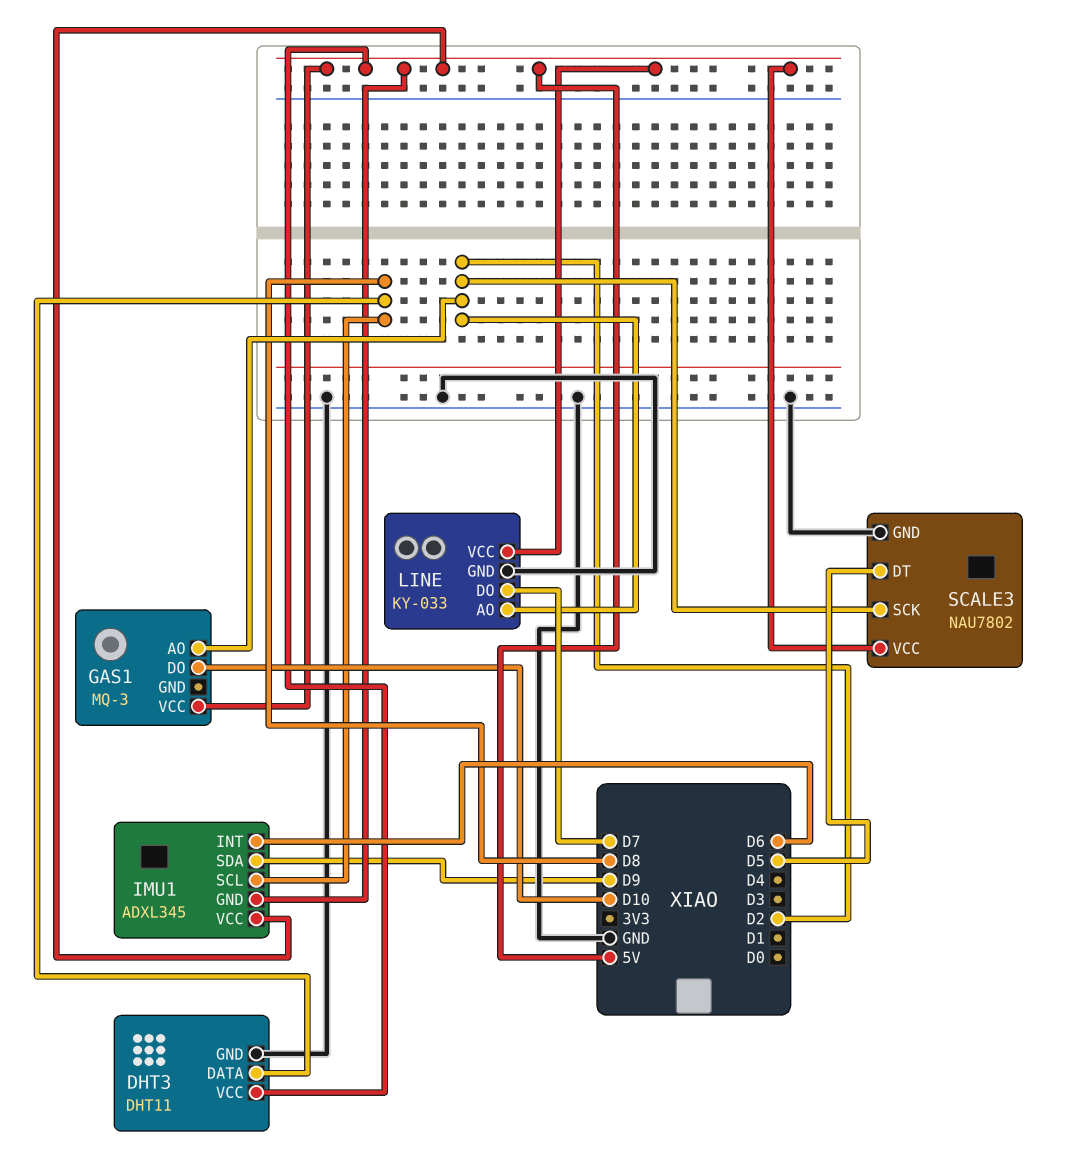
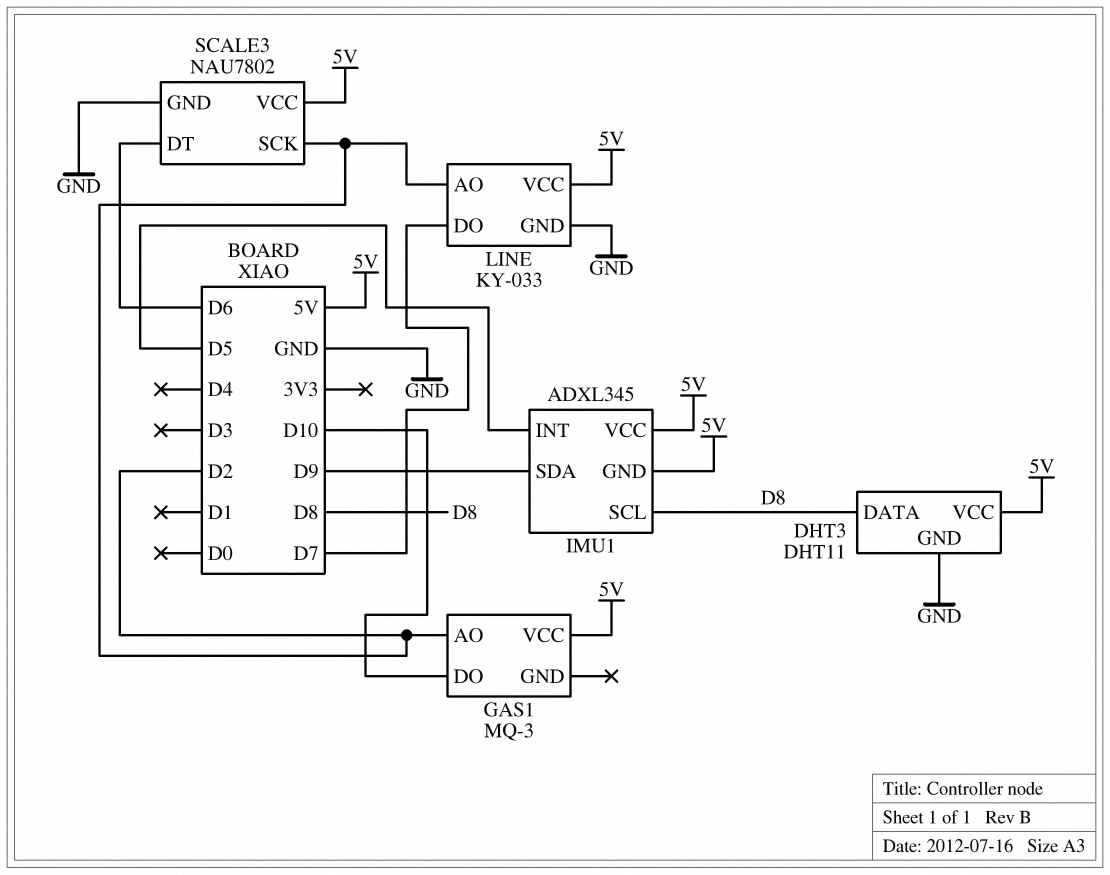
IMU1 pin INT: D6 -> D5
SCALE3 pin DT: D5 -> D6

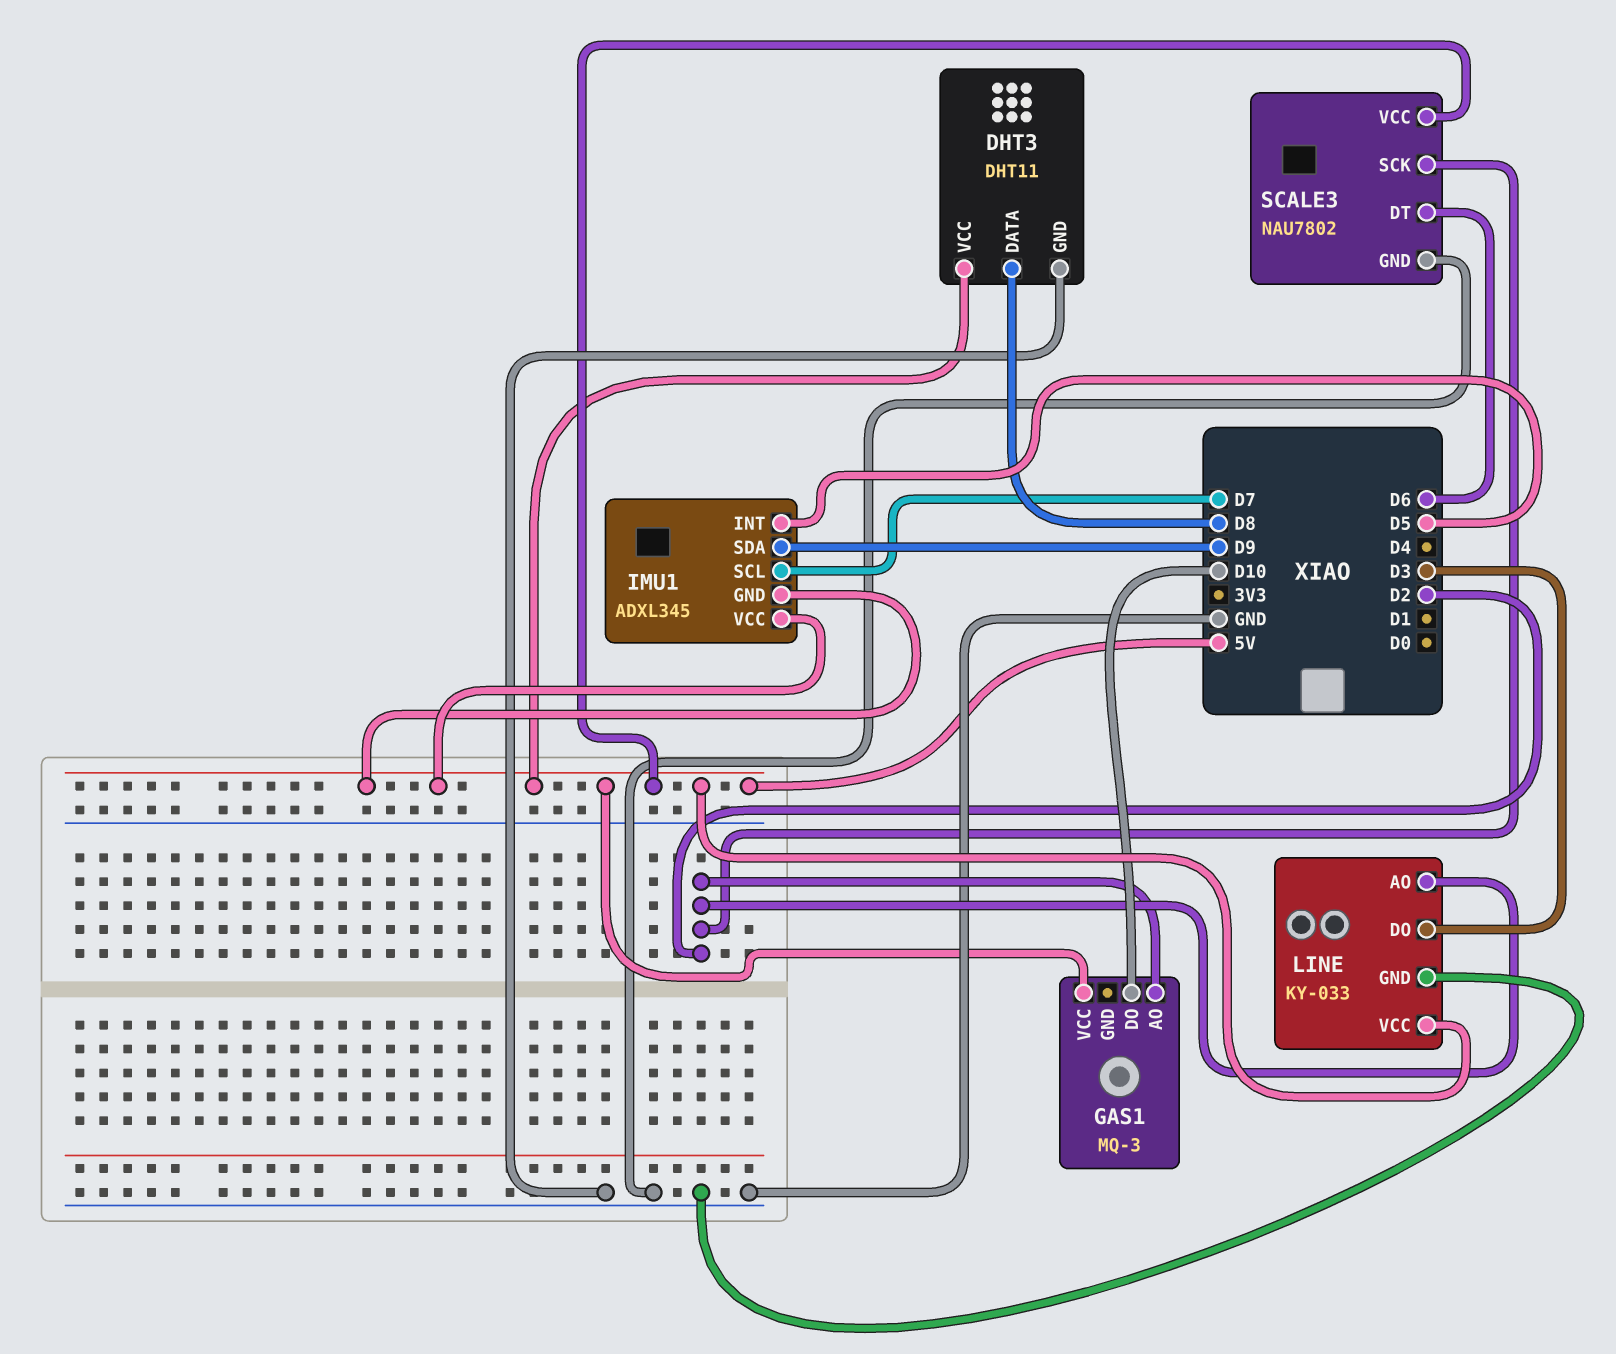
IMU1 pin SCL: D8 -> D7
LINE pin DO: D7 -> D3

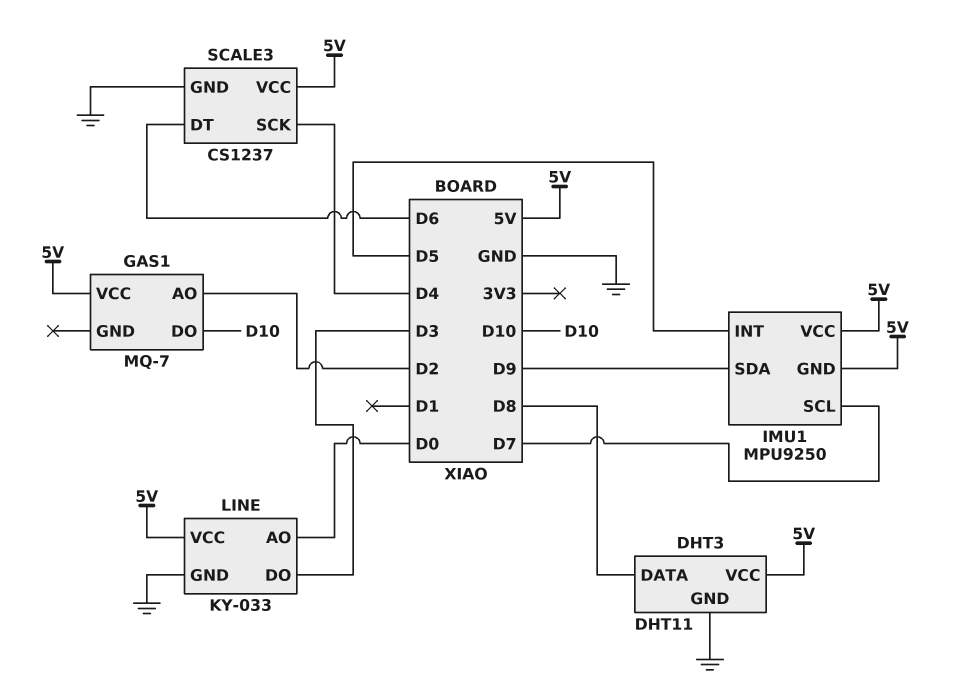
GAS1: MQ-3 -> MQ-7
IMU1: ADXL345 -> MPU9250
LINE pin AO: D2 -> D0
SCALE3: NAU7802 -> CS1237
SCALE3 pin SCK: D2 -> D4

